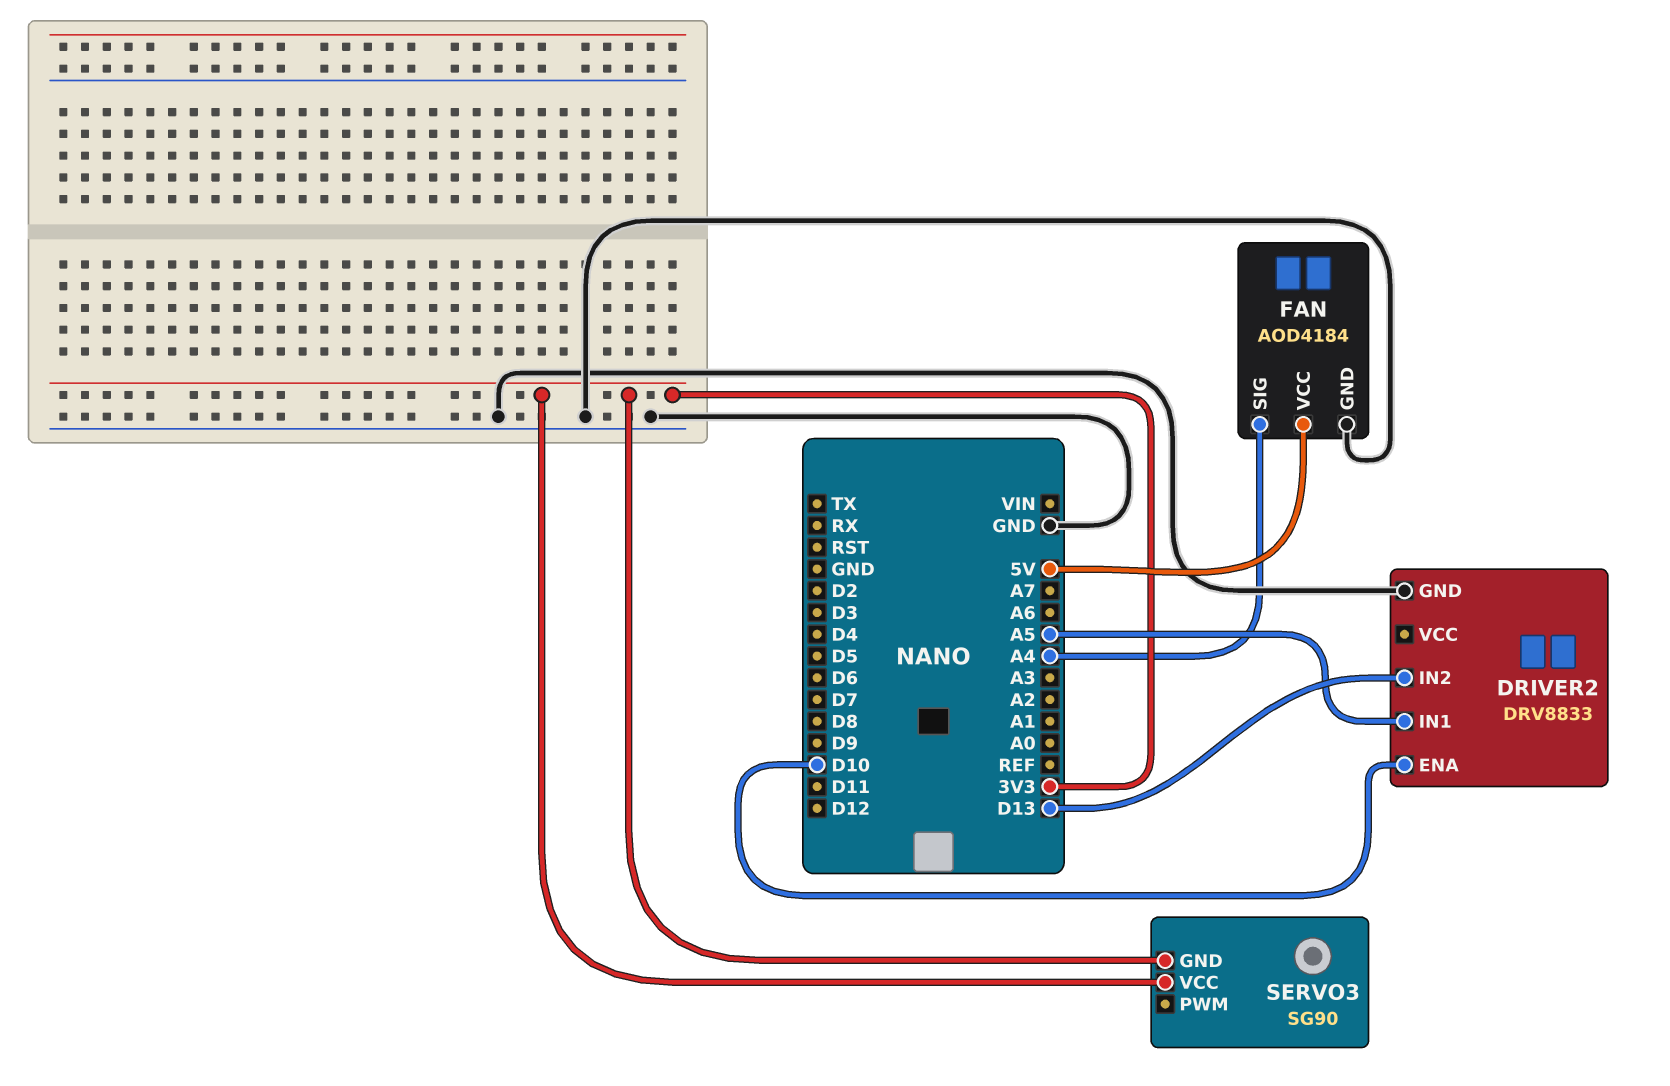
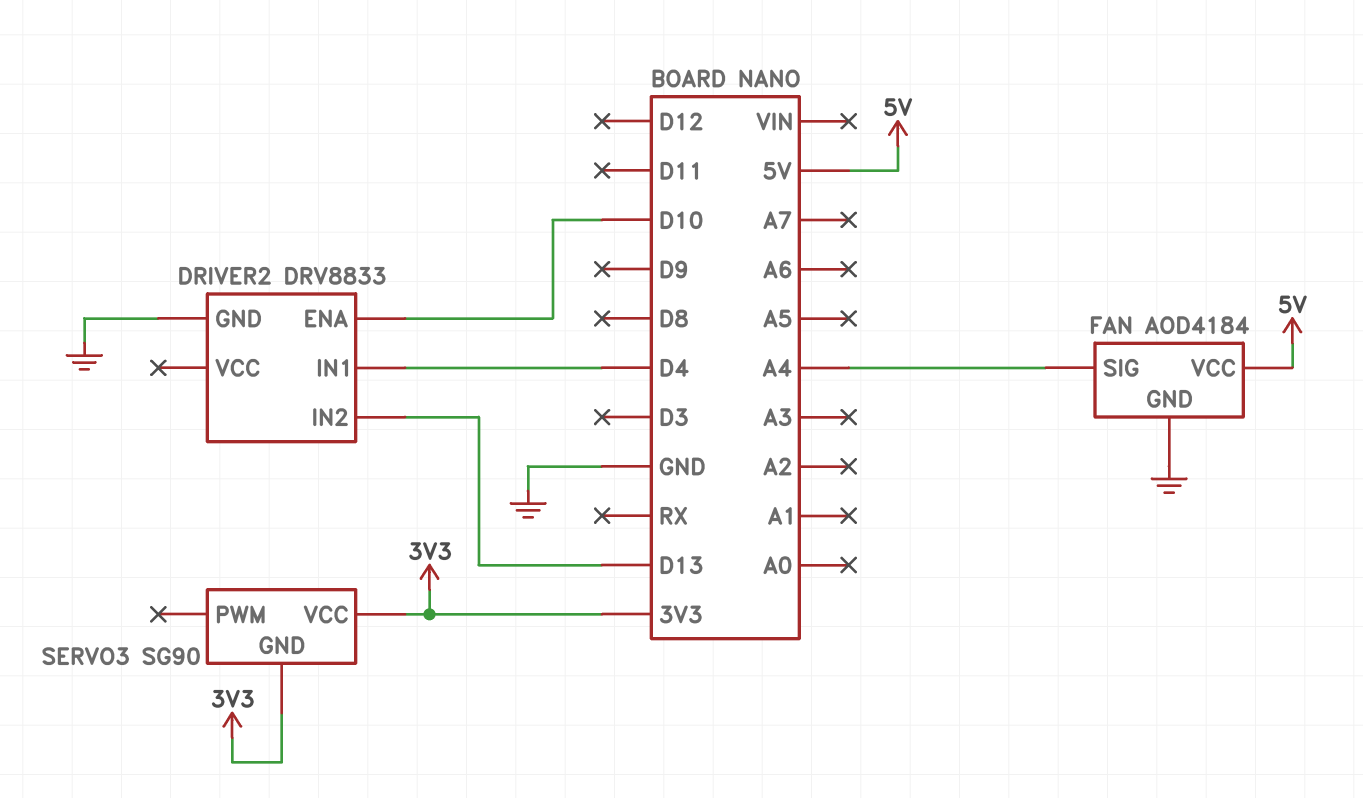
DRIVER2 pin IN1: A5 -> D4

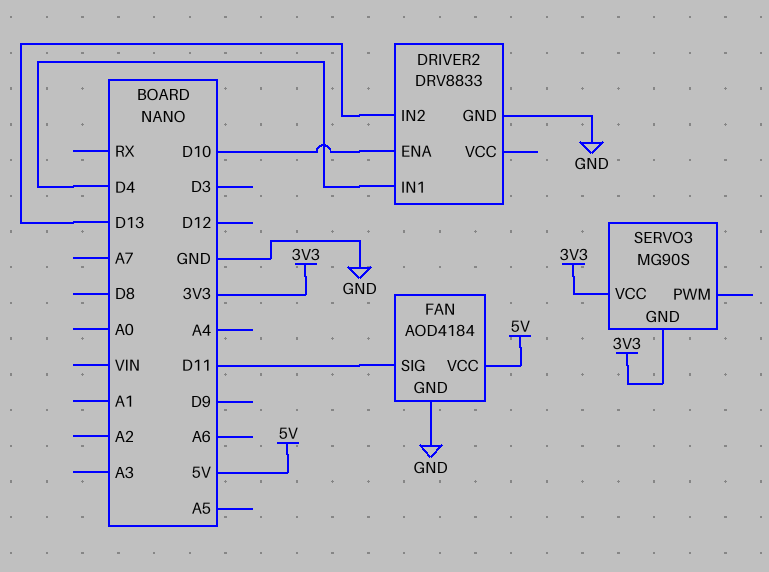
FAN pin SIG: A4 -> D11
SERVO3: SG90 -> MG90S

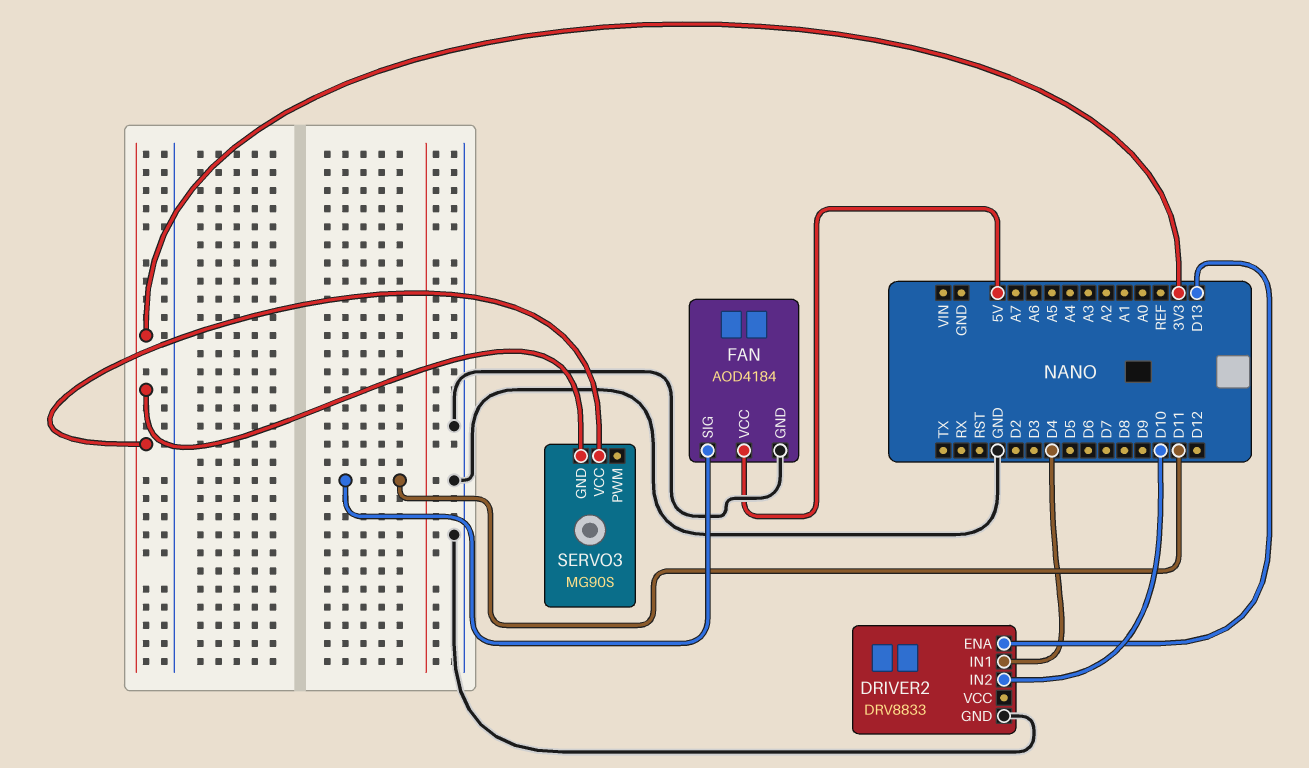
DRIVER2 pin ENA: D10 -> D13
DRIVER2 pin IN2: D13 -> D10

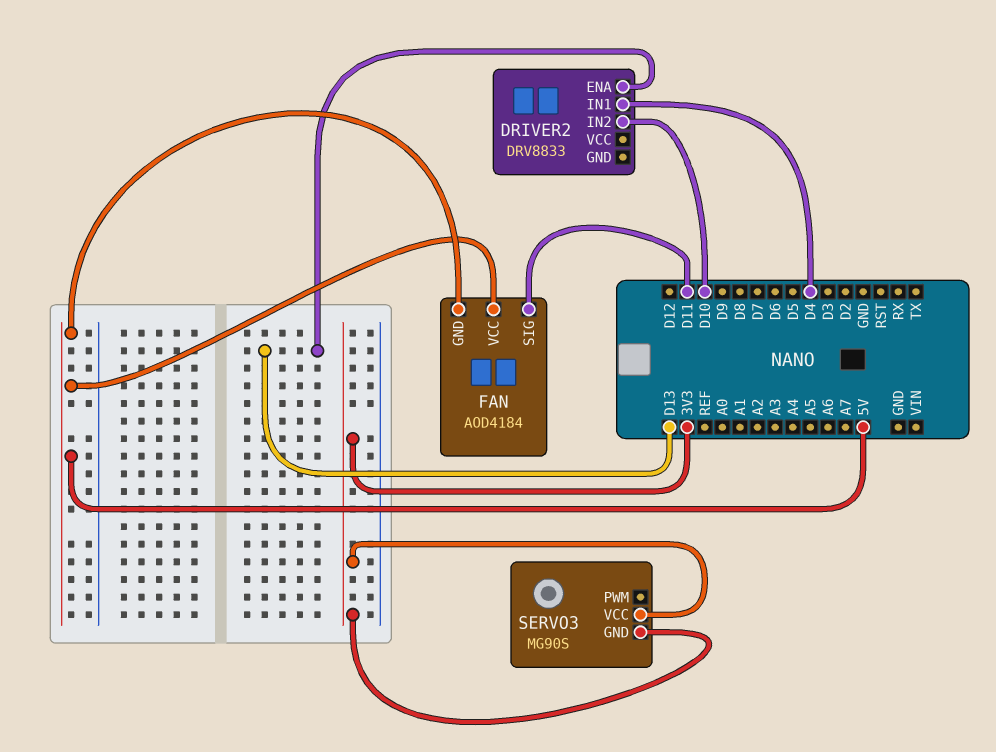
DRIVER2 pin GND: GND -> none
FAN pin GND: GND -> 5V

